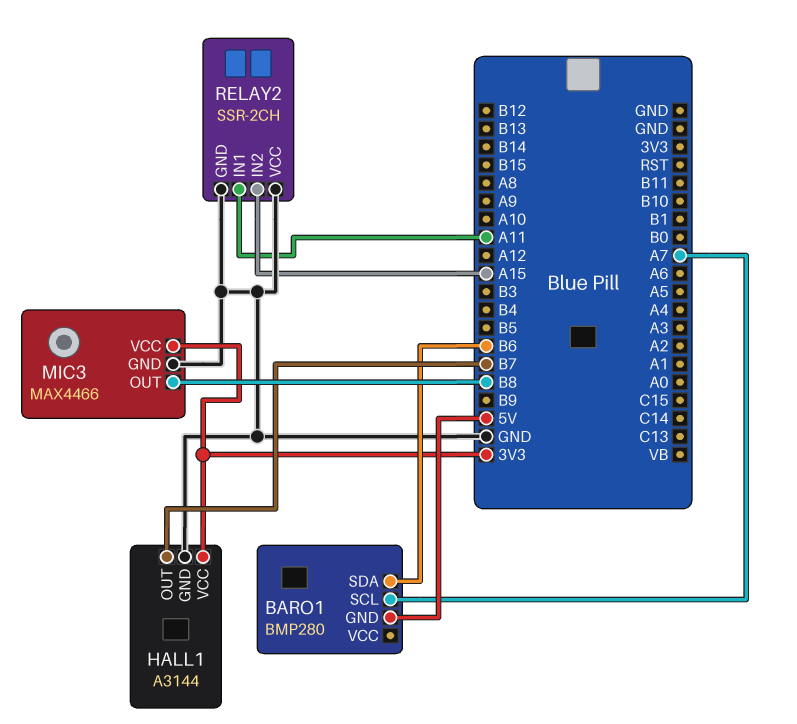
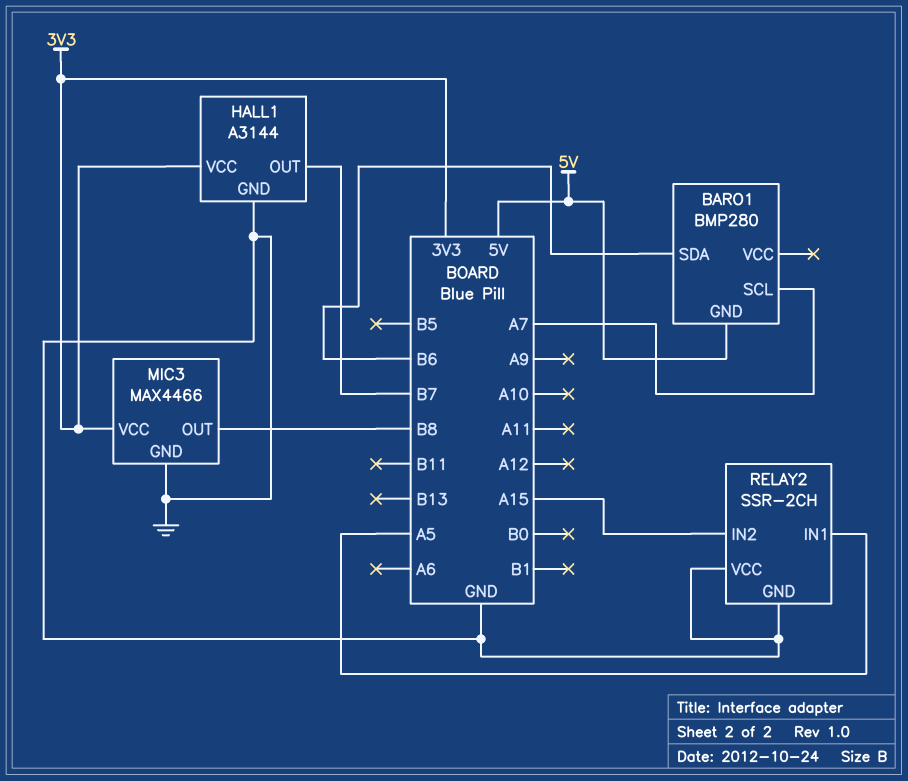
RELAY2 pin IN1: A11 -> A5

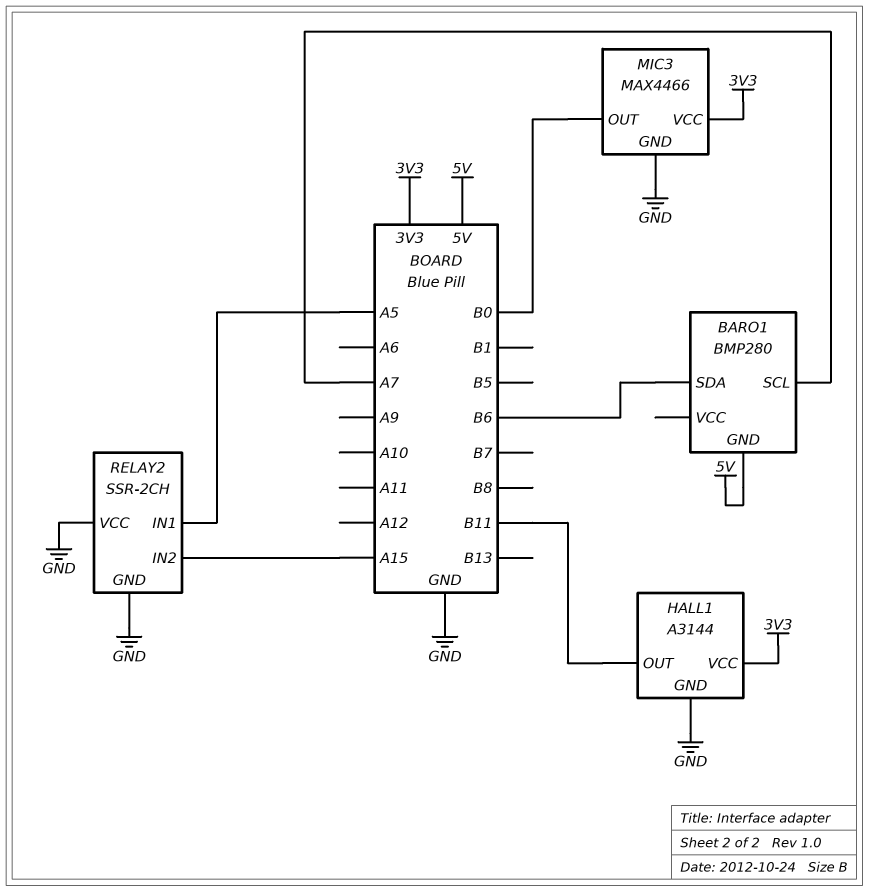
HALL1 pin OUT: B7 -> B11
MIC3 pin OUT: B8 -> B0

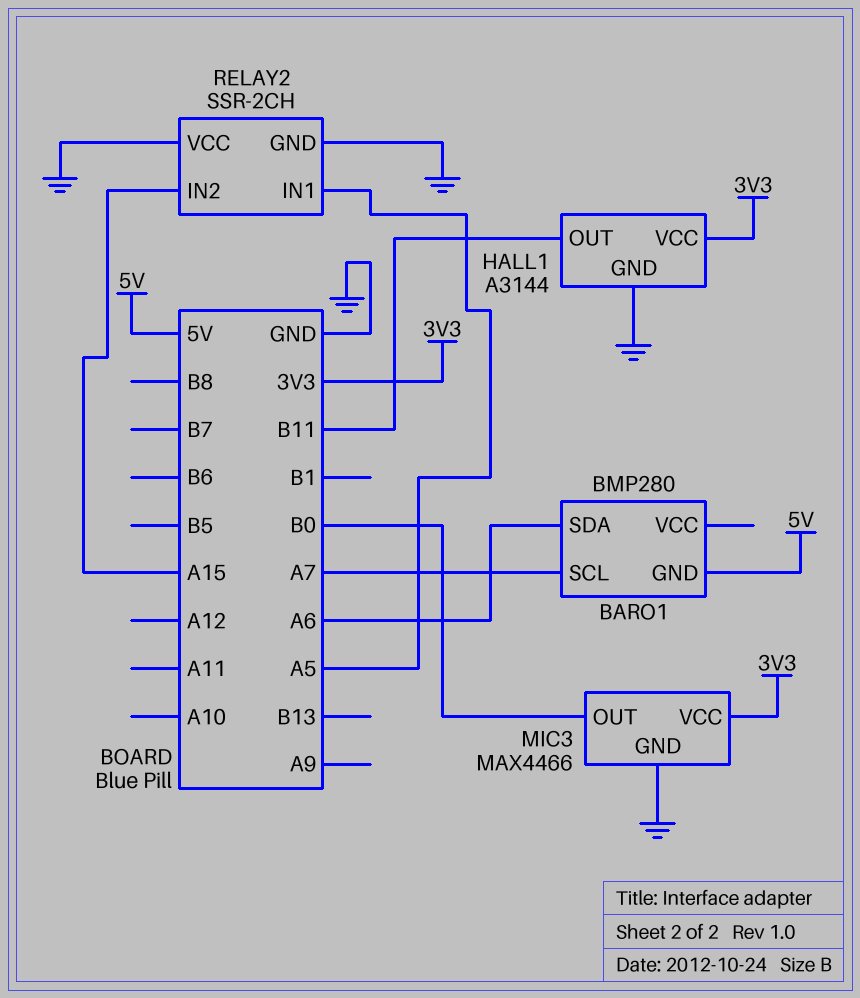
BARO1 pin SDA: B6 -> A6

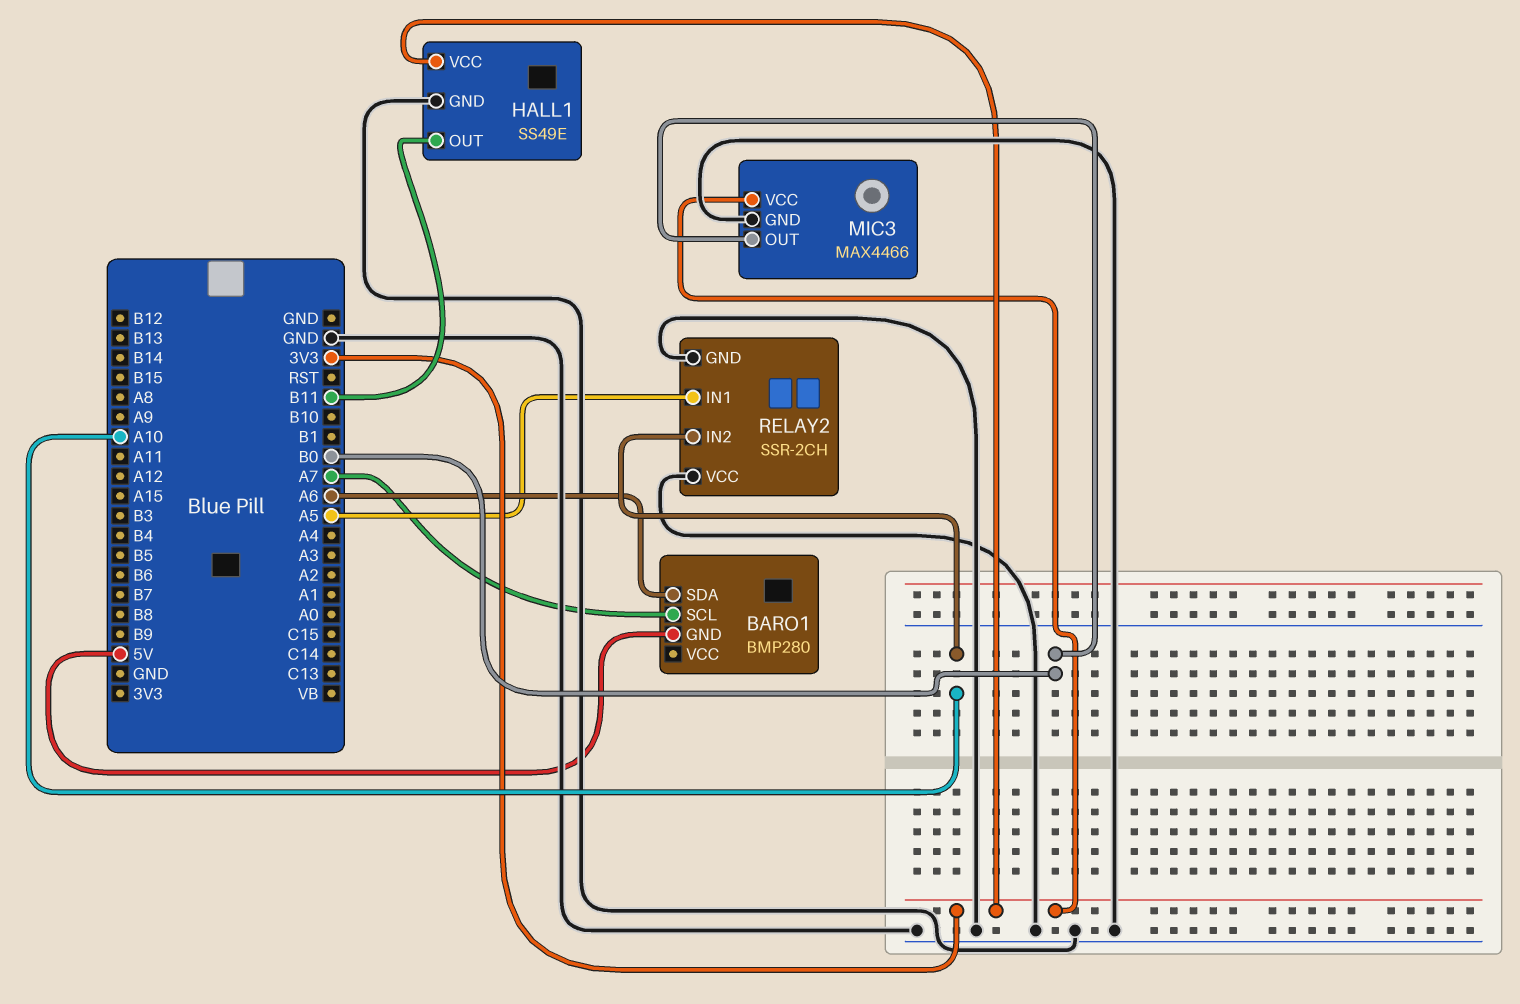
HALL1: A3144 -> SS49E
RELAY2 pin IN2: A15 -> A10

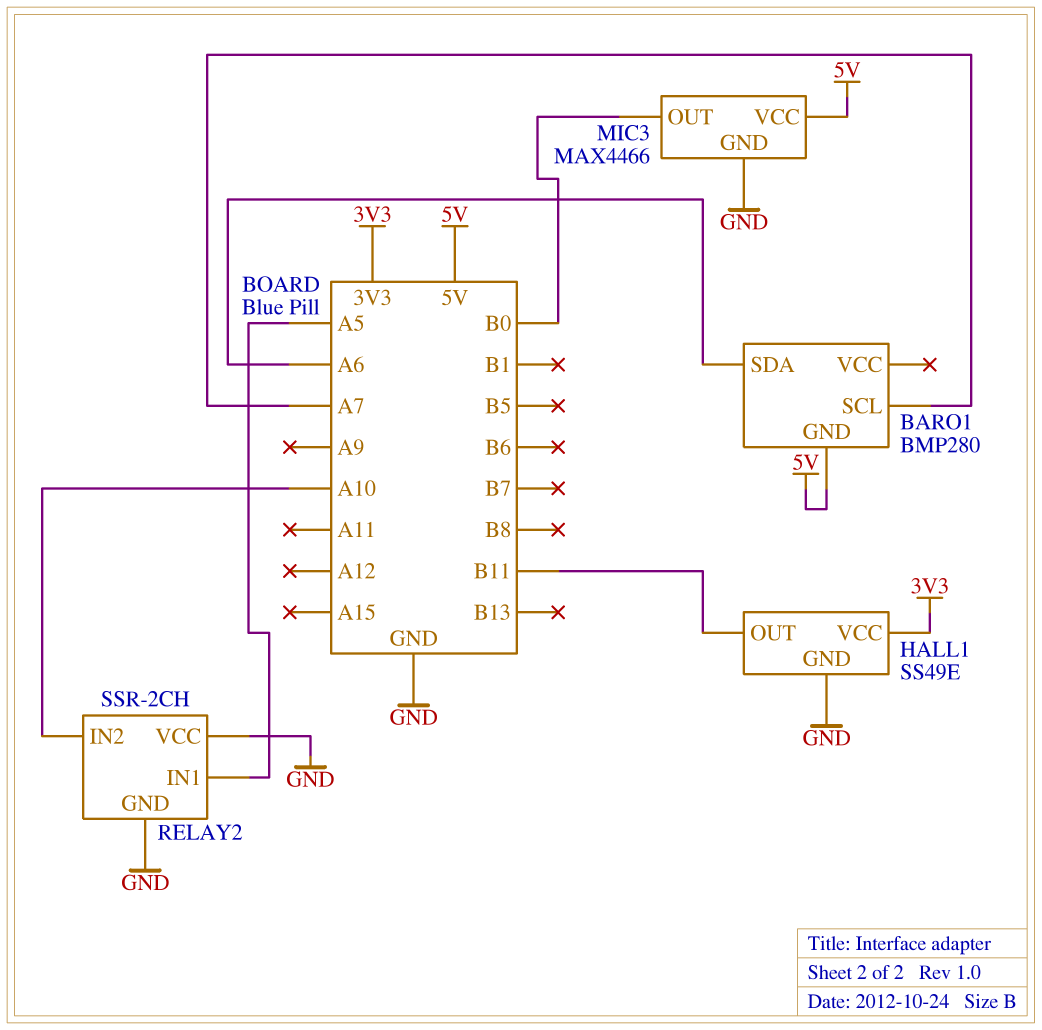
MIC3 pin VCC: 3V3 -> 5V

